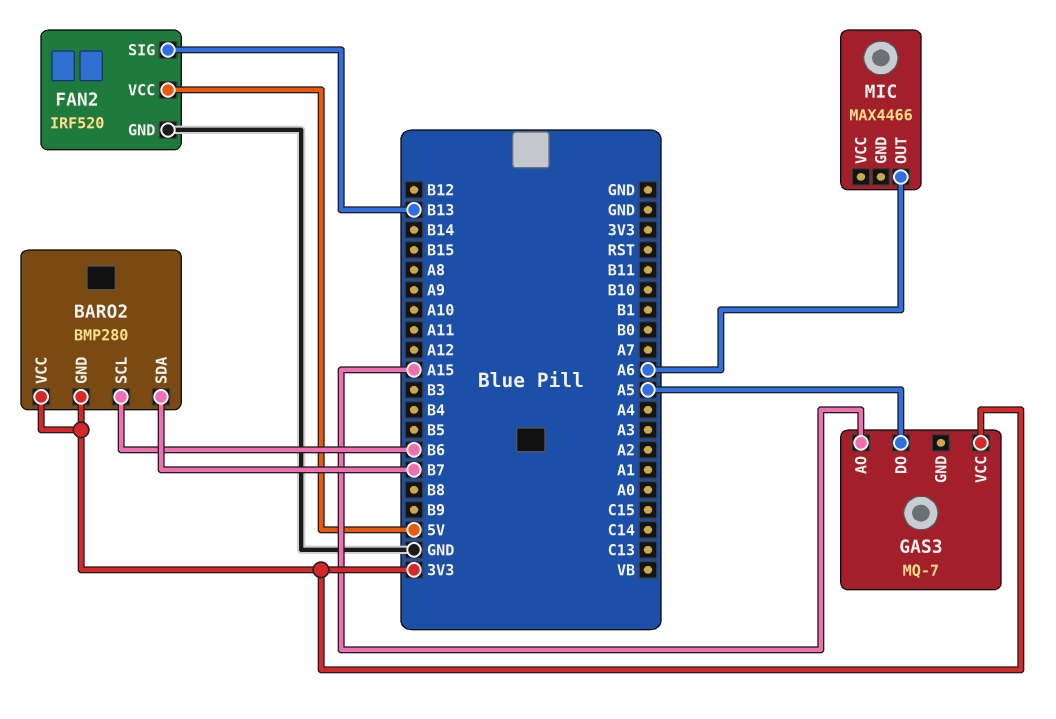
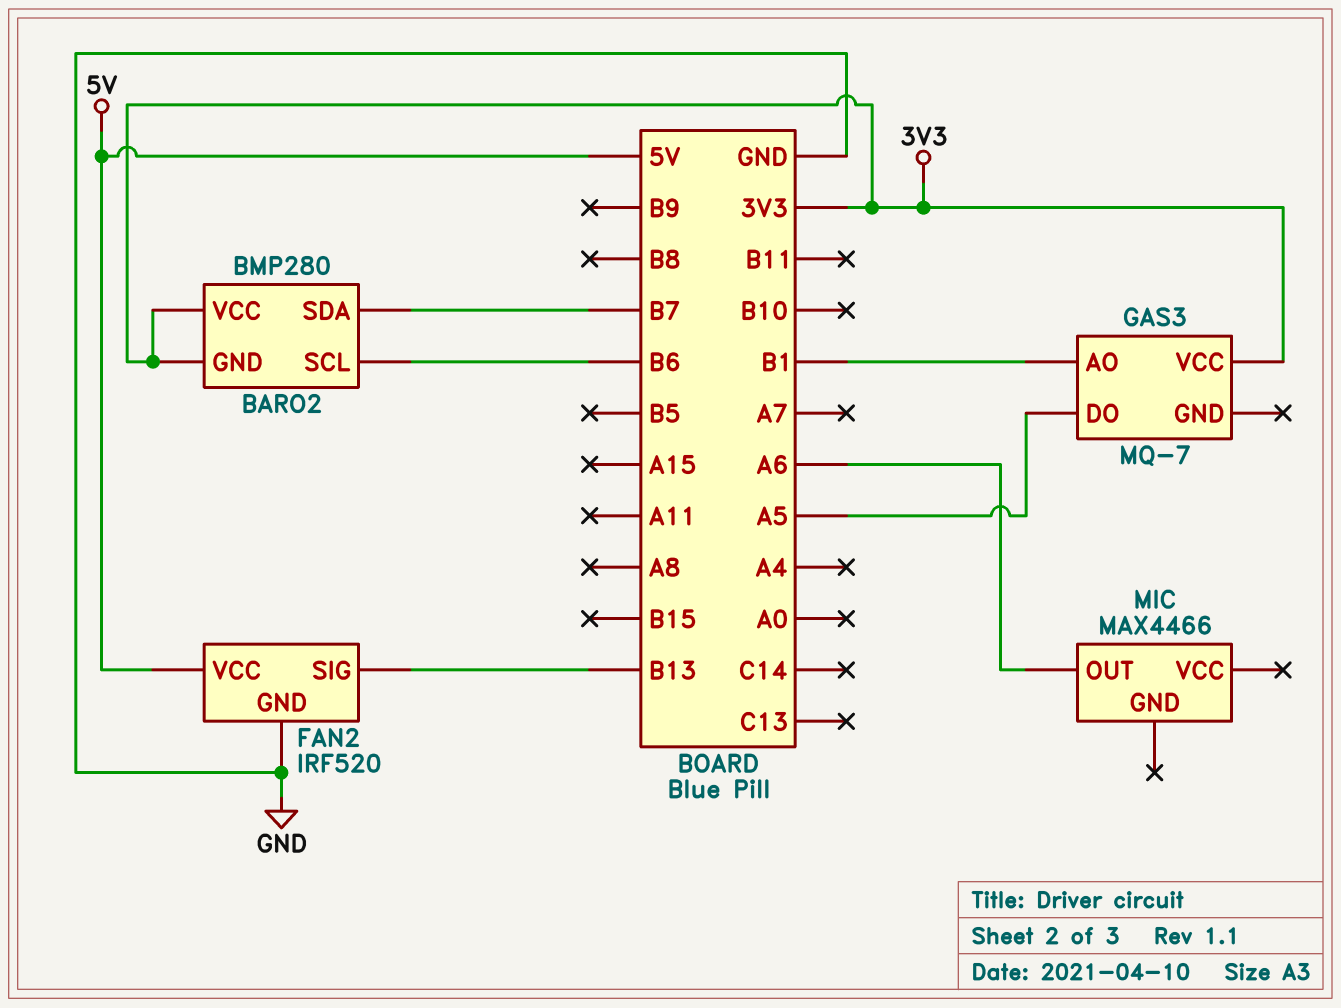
GAS3 pin AO: A15 -> B1

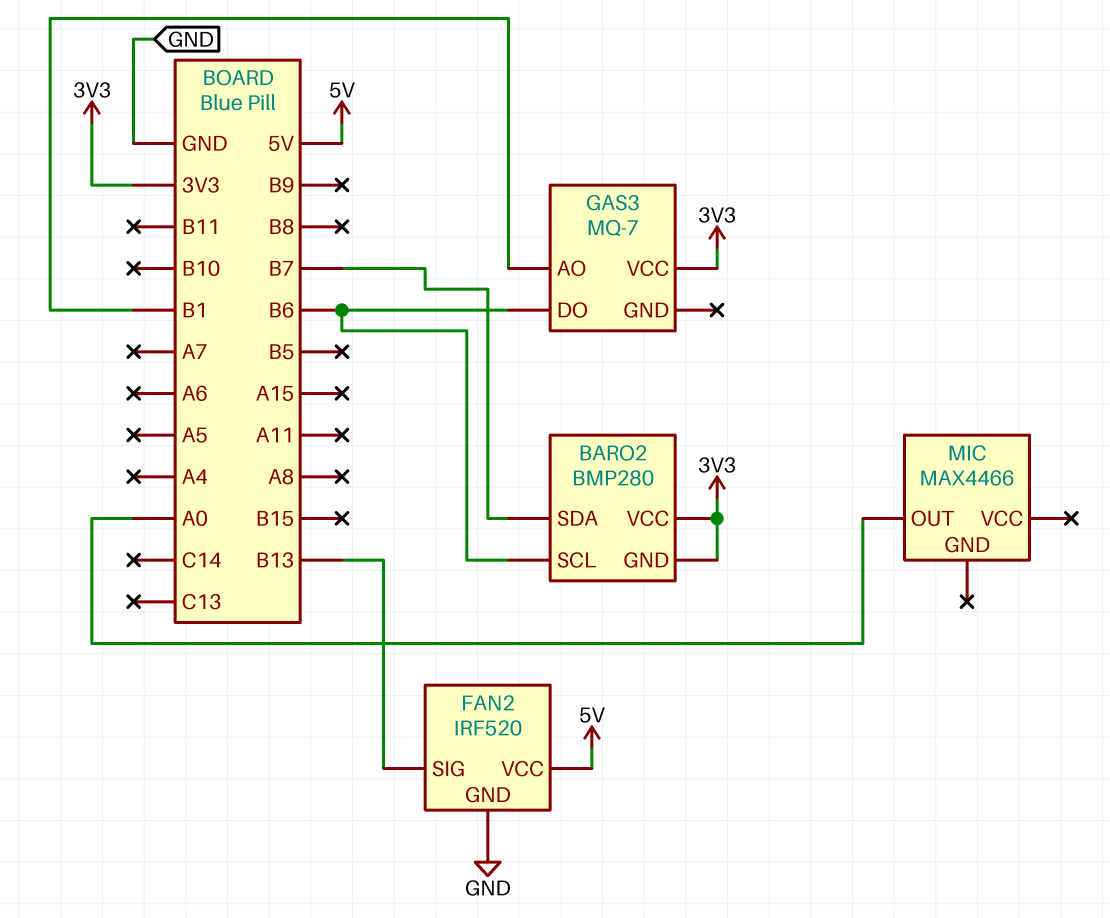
GAS3 pin DO: A5 -> B6
MIC pin OUT: A6 -> A0

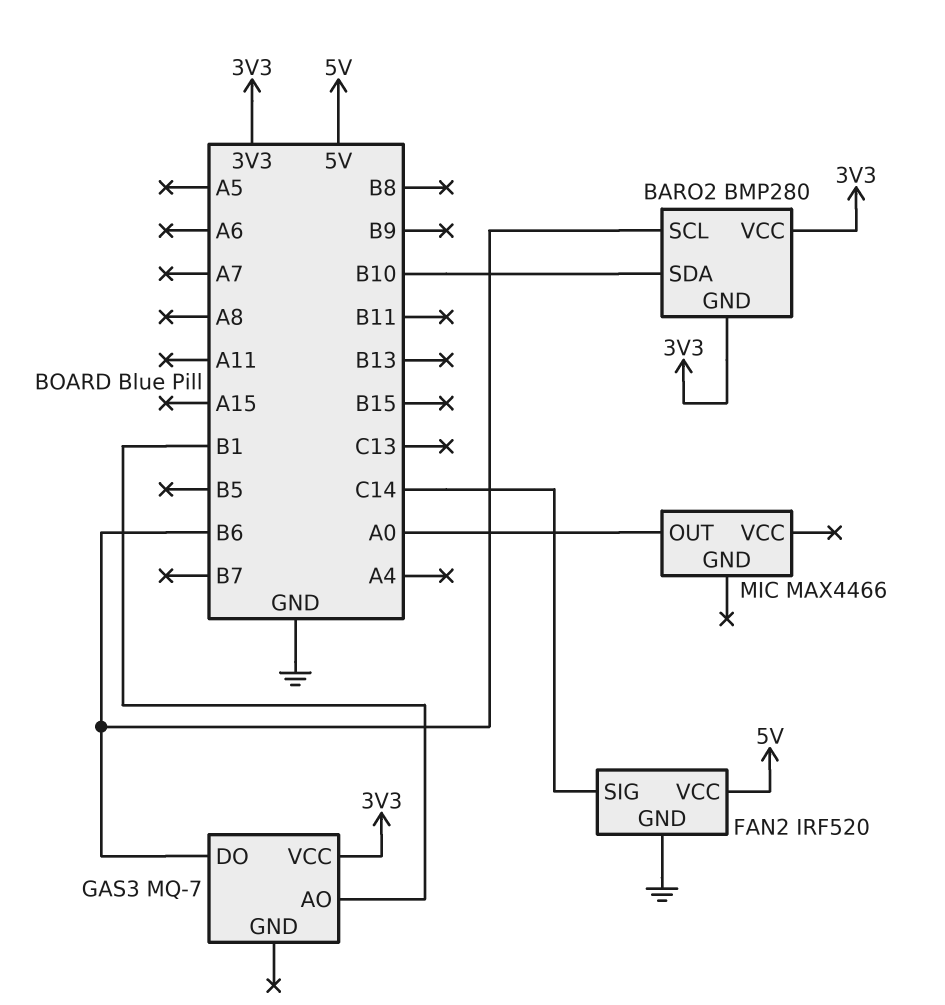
BARO2 pin SDA: B7 -> B10
FAN2 pin SIG: B13 -> C14

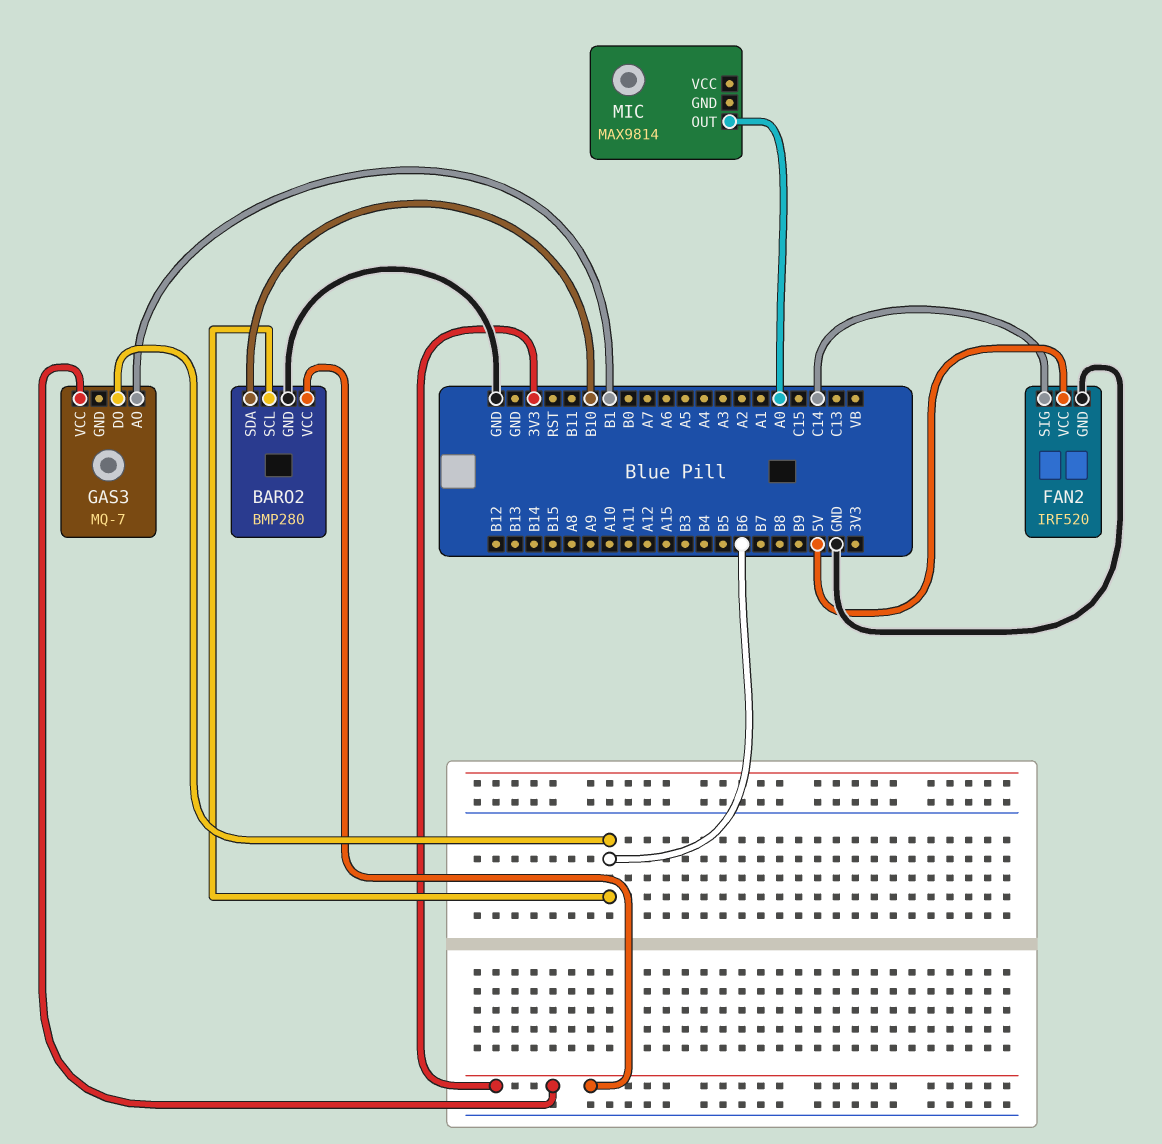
BARO2 pin GND: 3V3 -> GND
MIC: MAX4466 -> MAX9814

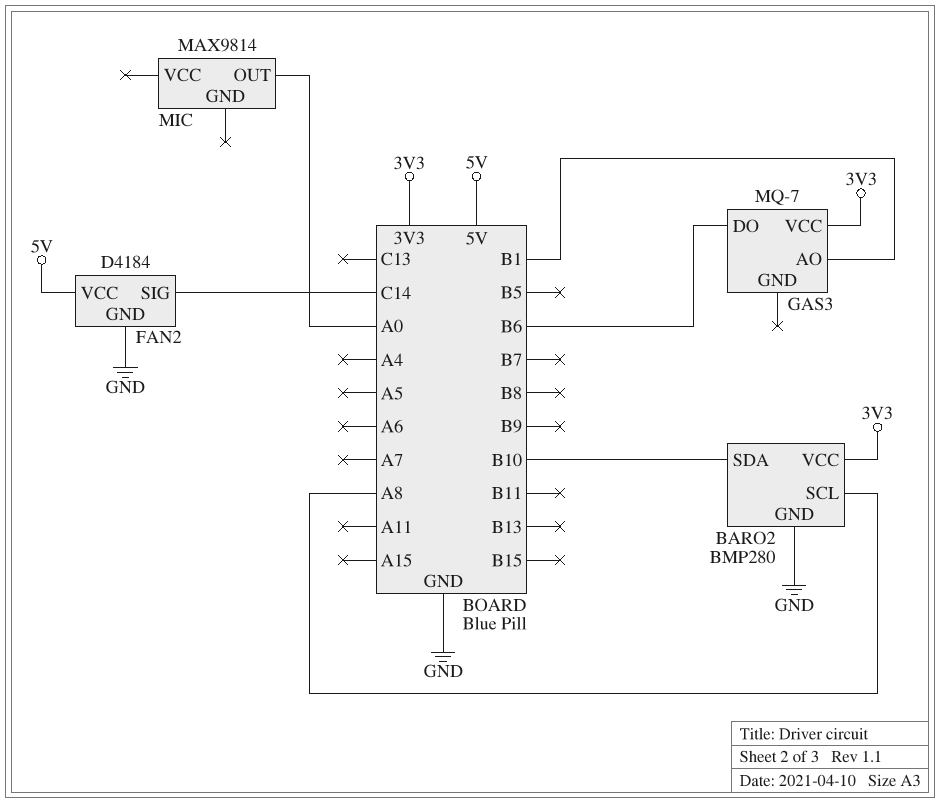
BARO2 pin SCL: B6 -> A8
FAN2: IRF520 -> D4184

